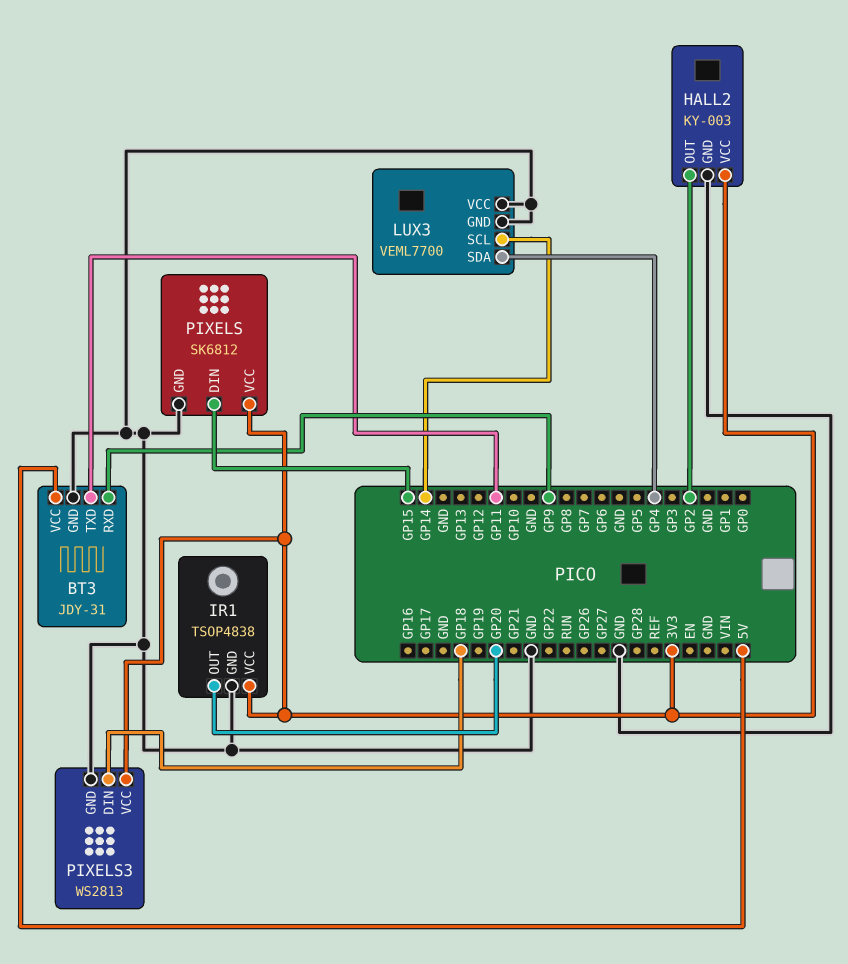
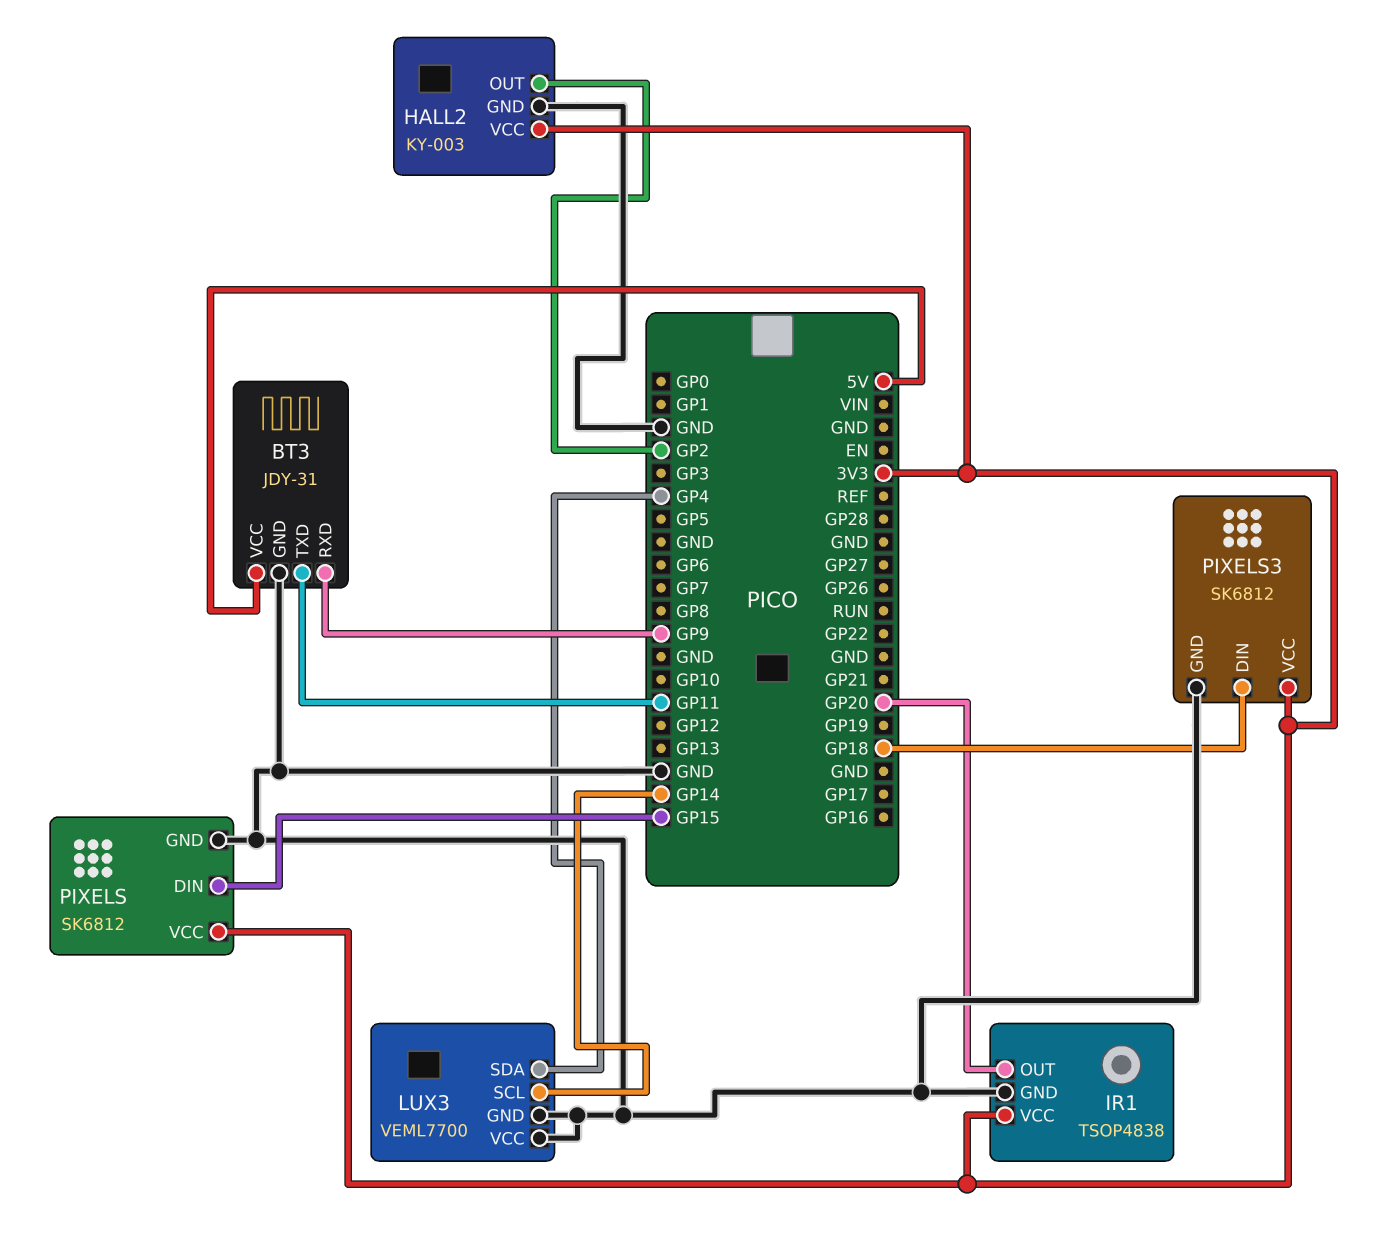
PIXELS3: WS2813 -> SK6812

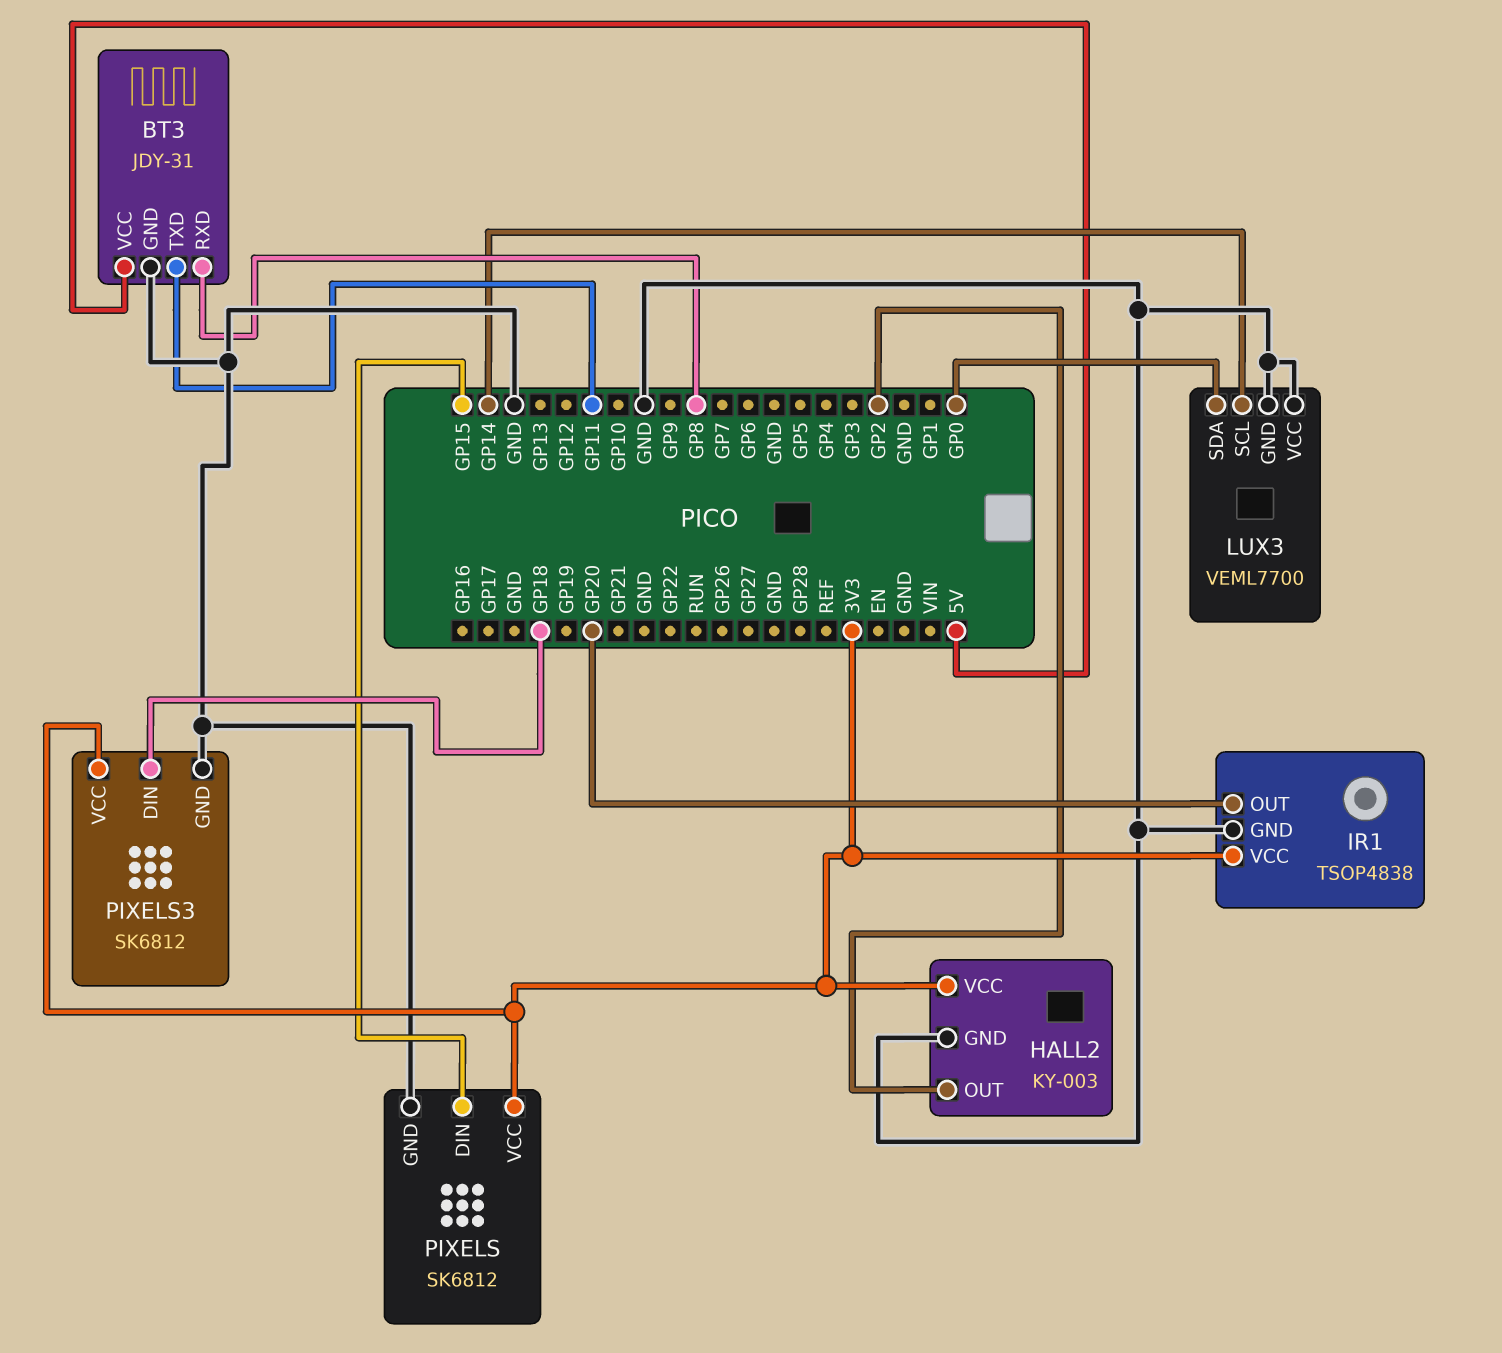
BT3 pin RXD: GP9 -> GP8
LUX3 pin SDA: GP4 -> GP0

